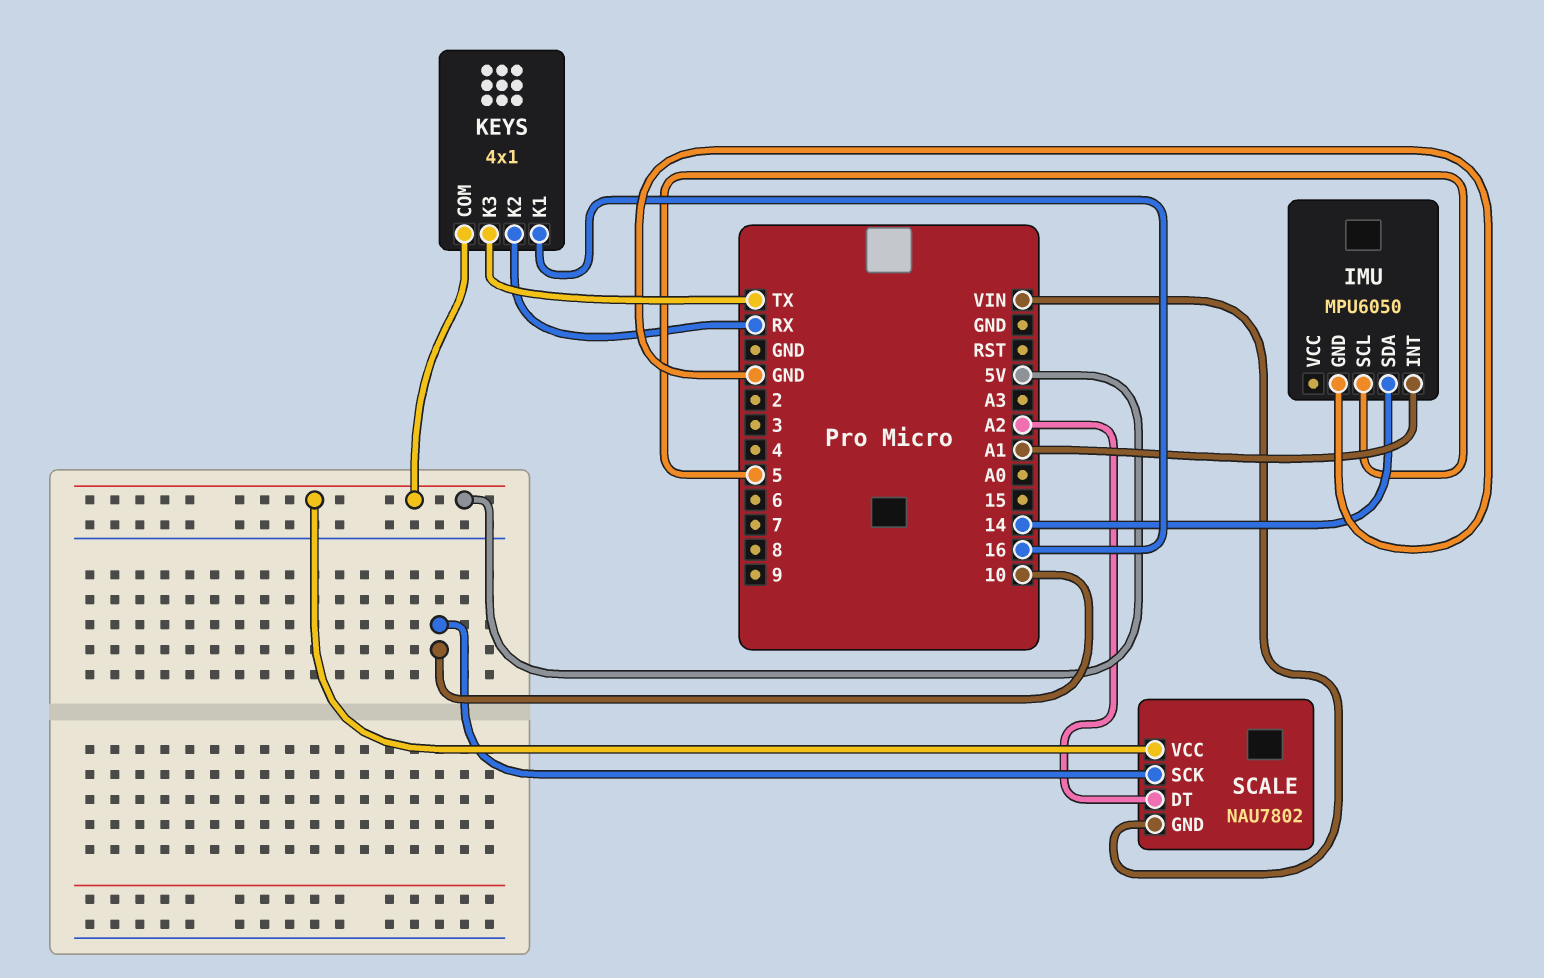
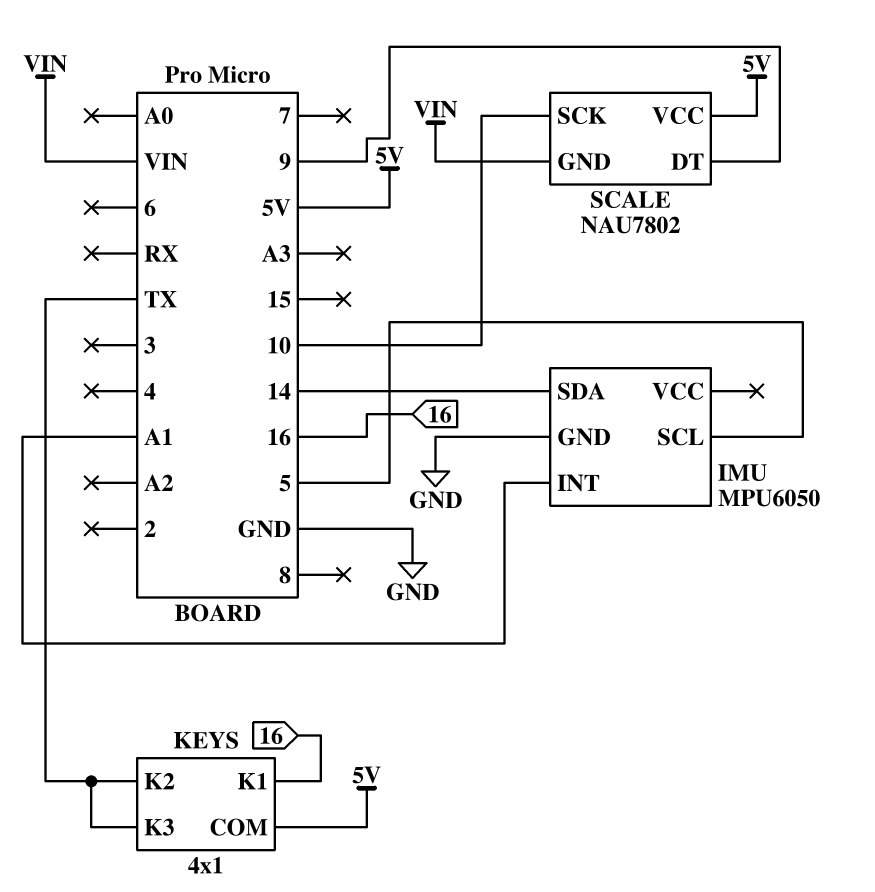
KEYS pin K2: RX -> TX
SCALE pin DT: A2 -> 9

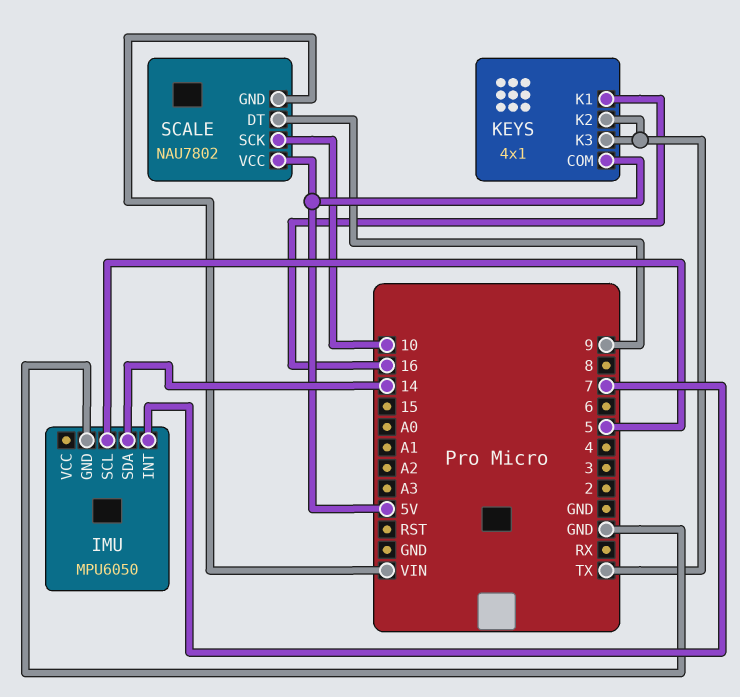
IMU pin INT: A1 -> 7

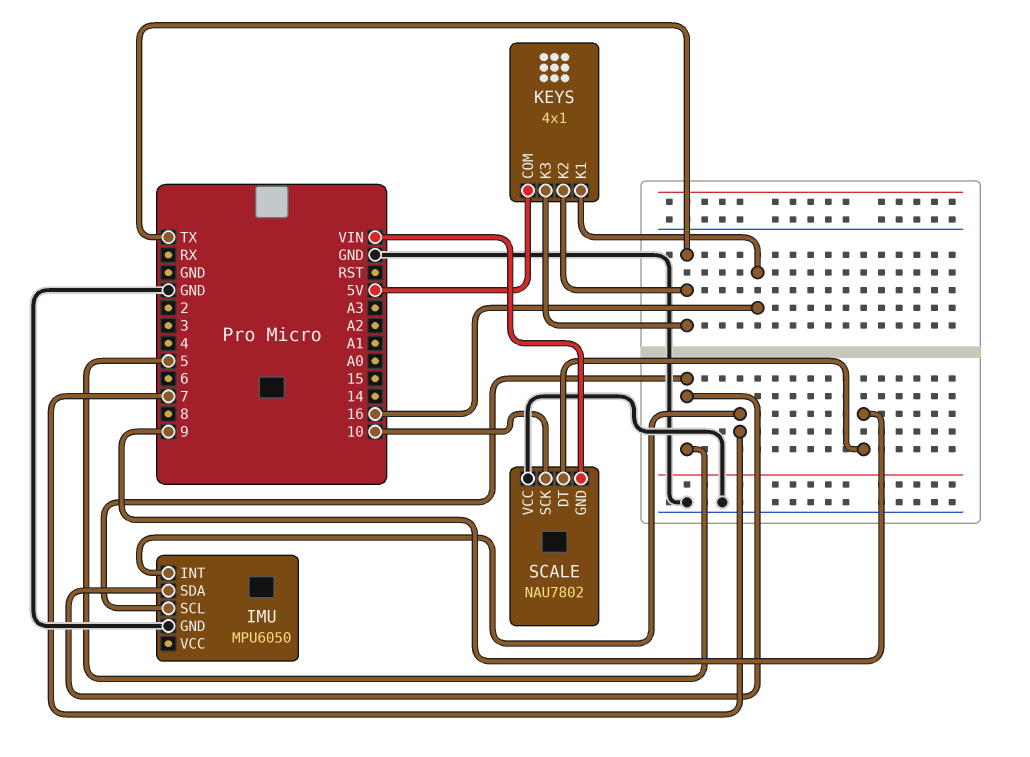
IMU pin SDA: 14 -> 5
SCALE pin VCC: 5V -> GND

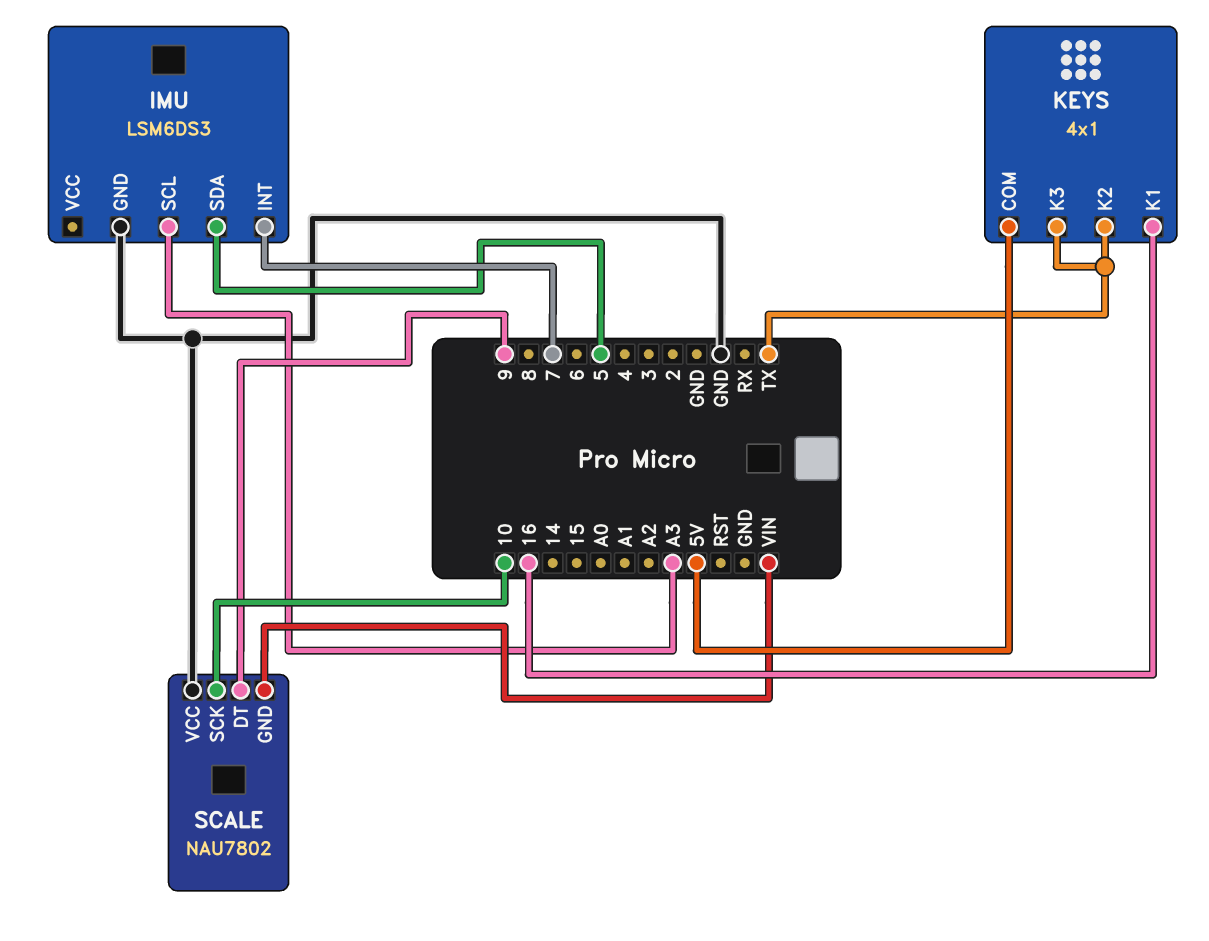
IMU: MPU6050 -> LSM6DS3
IMU pin SCL: 5 -> A3

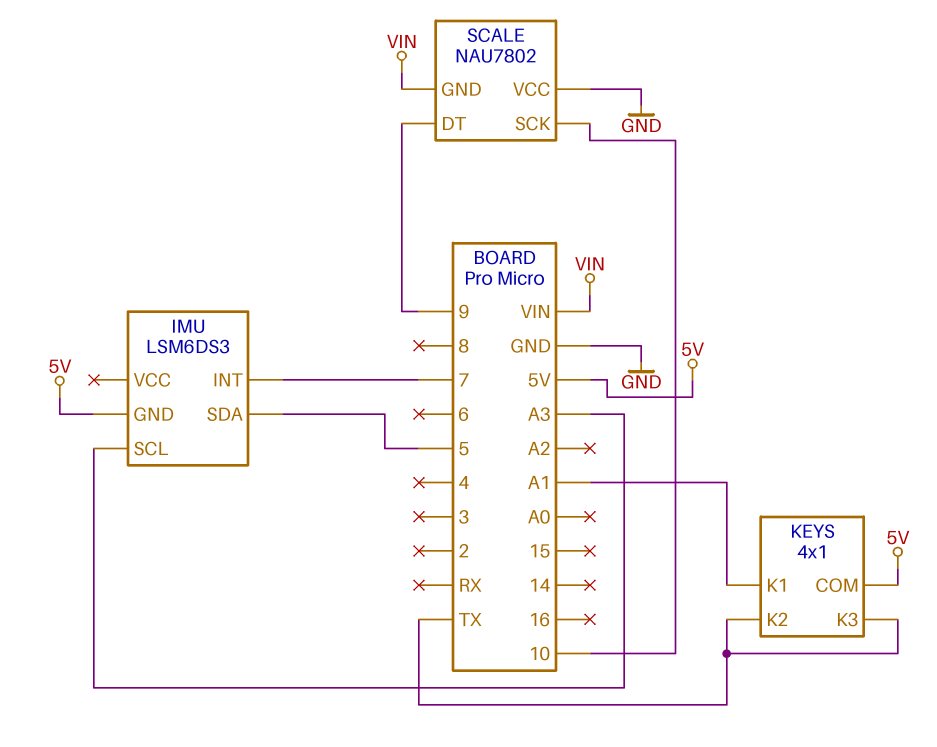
IMU pin GND: GND -> 5V
KEYS pin K1: 16 -> A1

